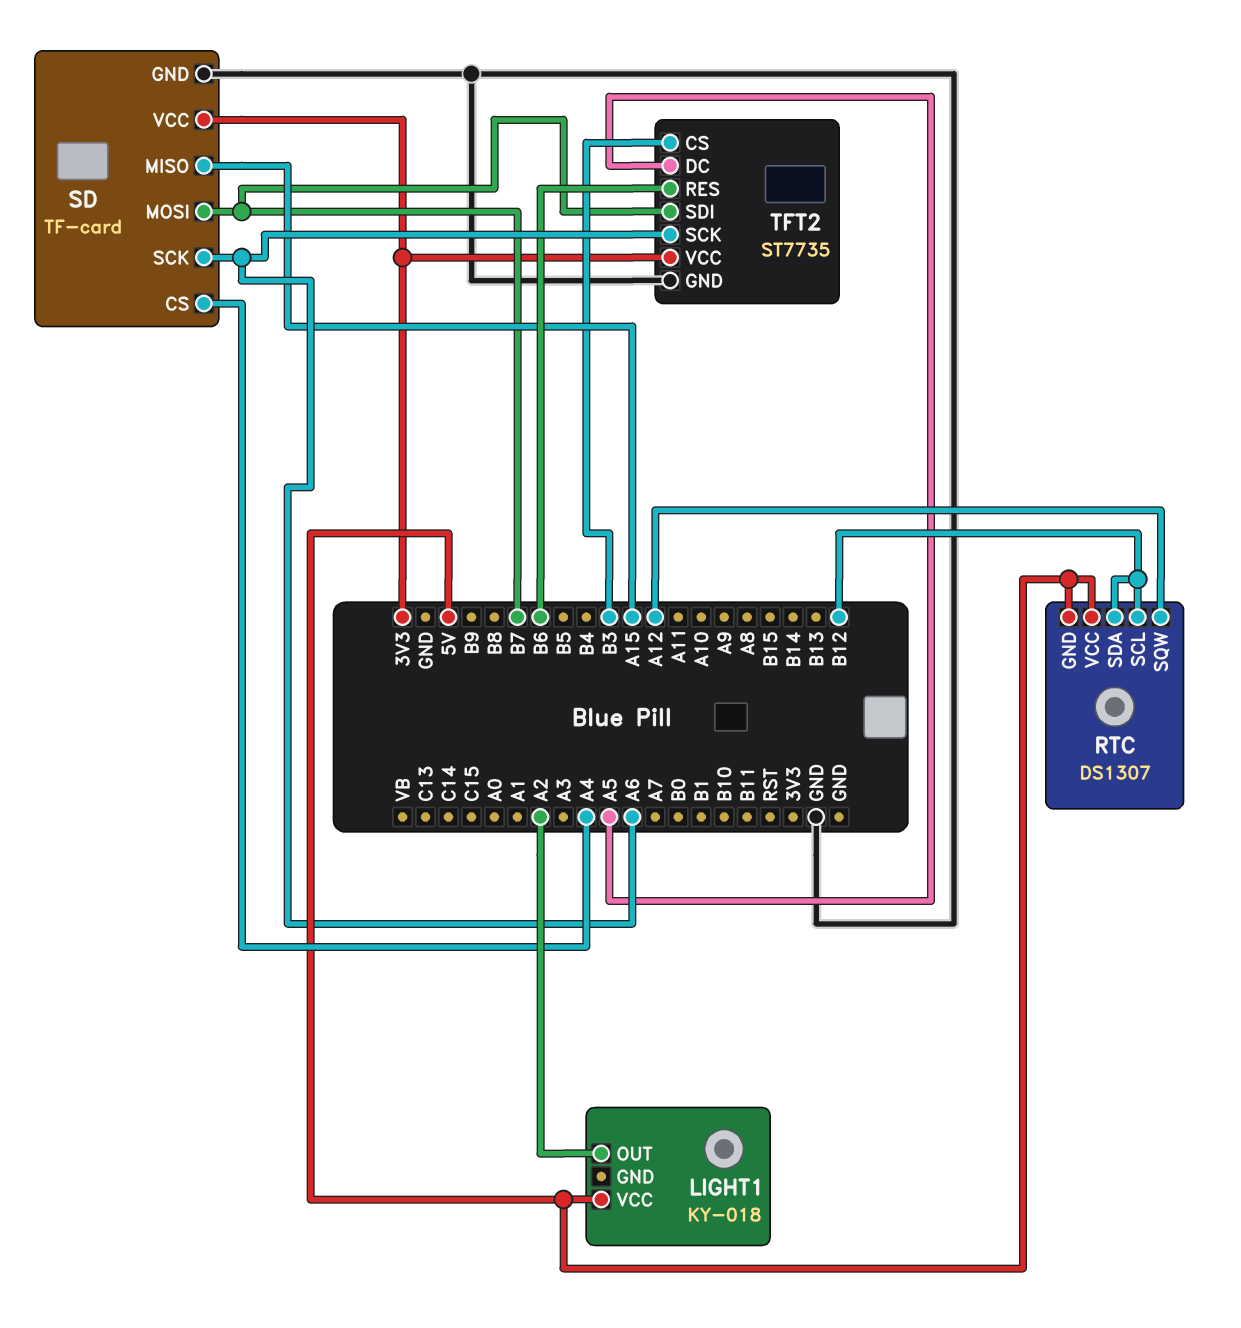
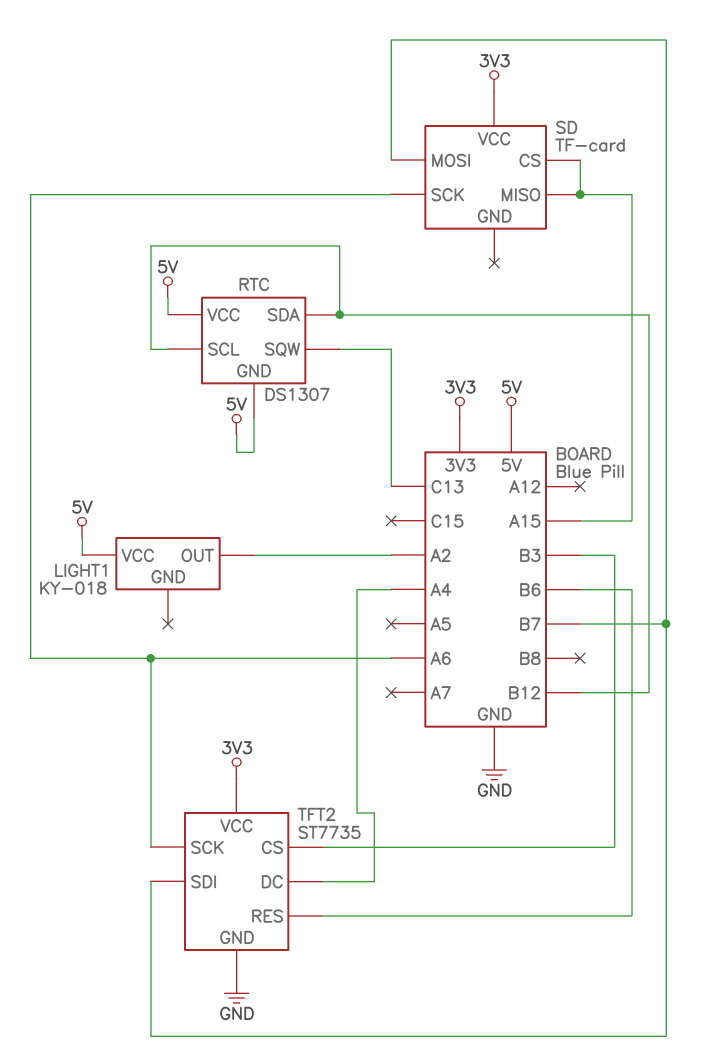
RTC pin SQW: A12 -> C13
SD pin CS: A4 -> A15
SD pin GND: GND -> none
TFT2 pin DC: A5 -> A4

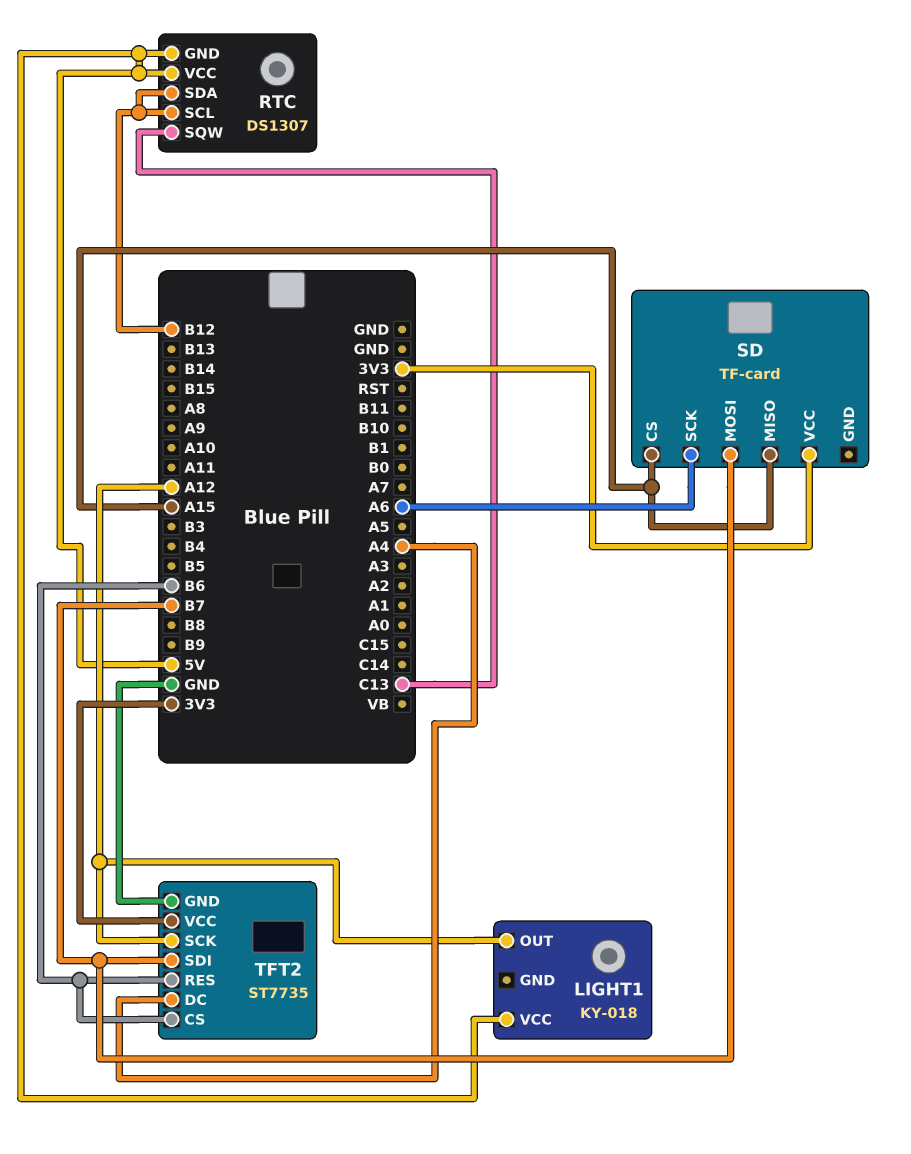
LIGHT1 pin OUT: A2 -> A12
TFT2 pin CS: B3 -> B6
TFT2 pin SCK: A6 -> A12

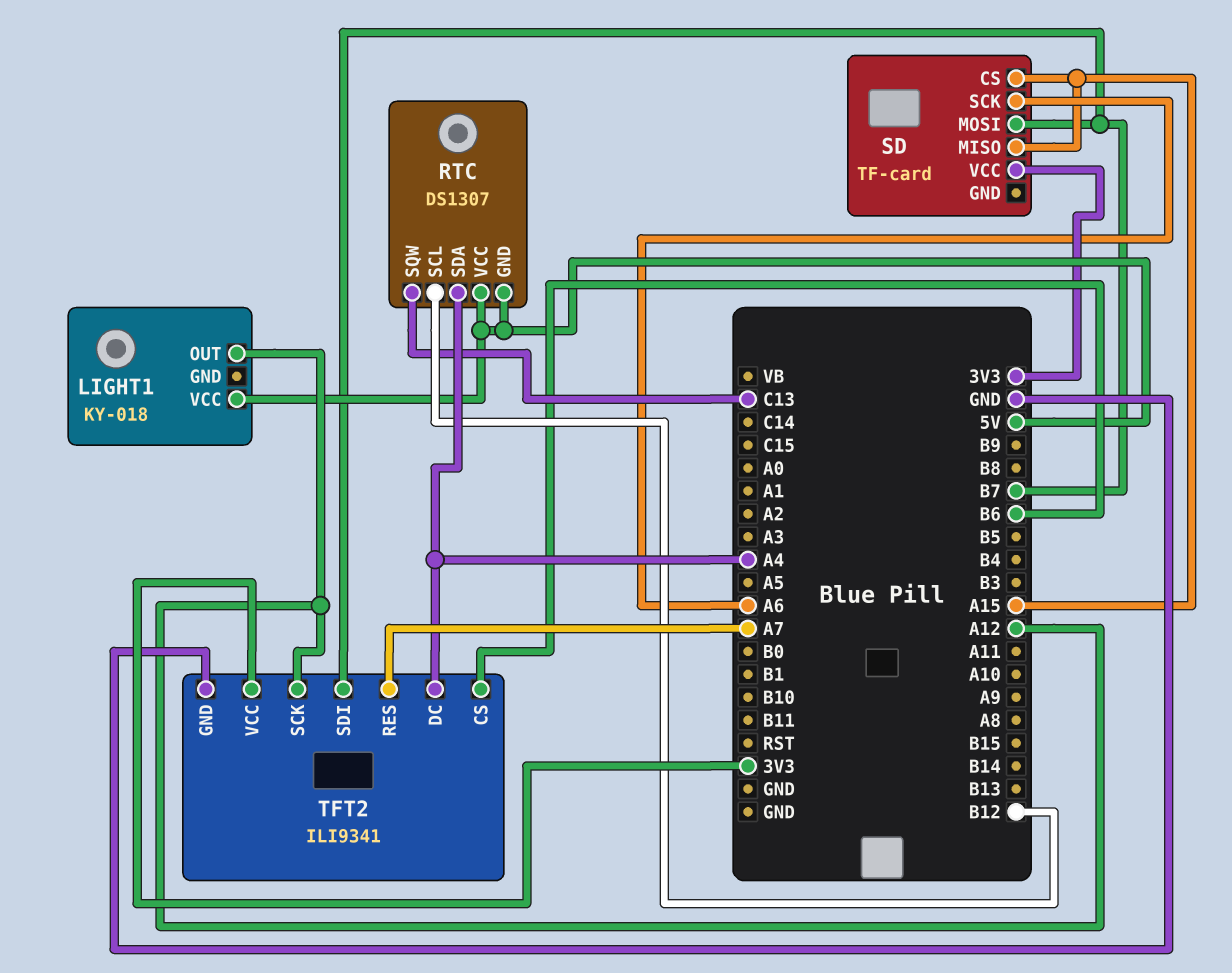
RTC pin SDA: B12 -> A4
TFT2: ST7735 -> ILI9341
TFT2 pin RES: B6 -> A7

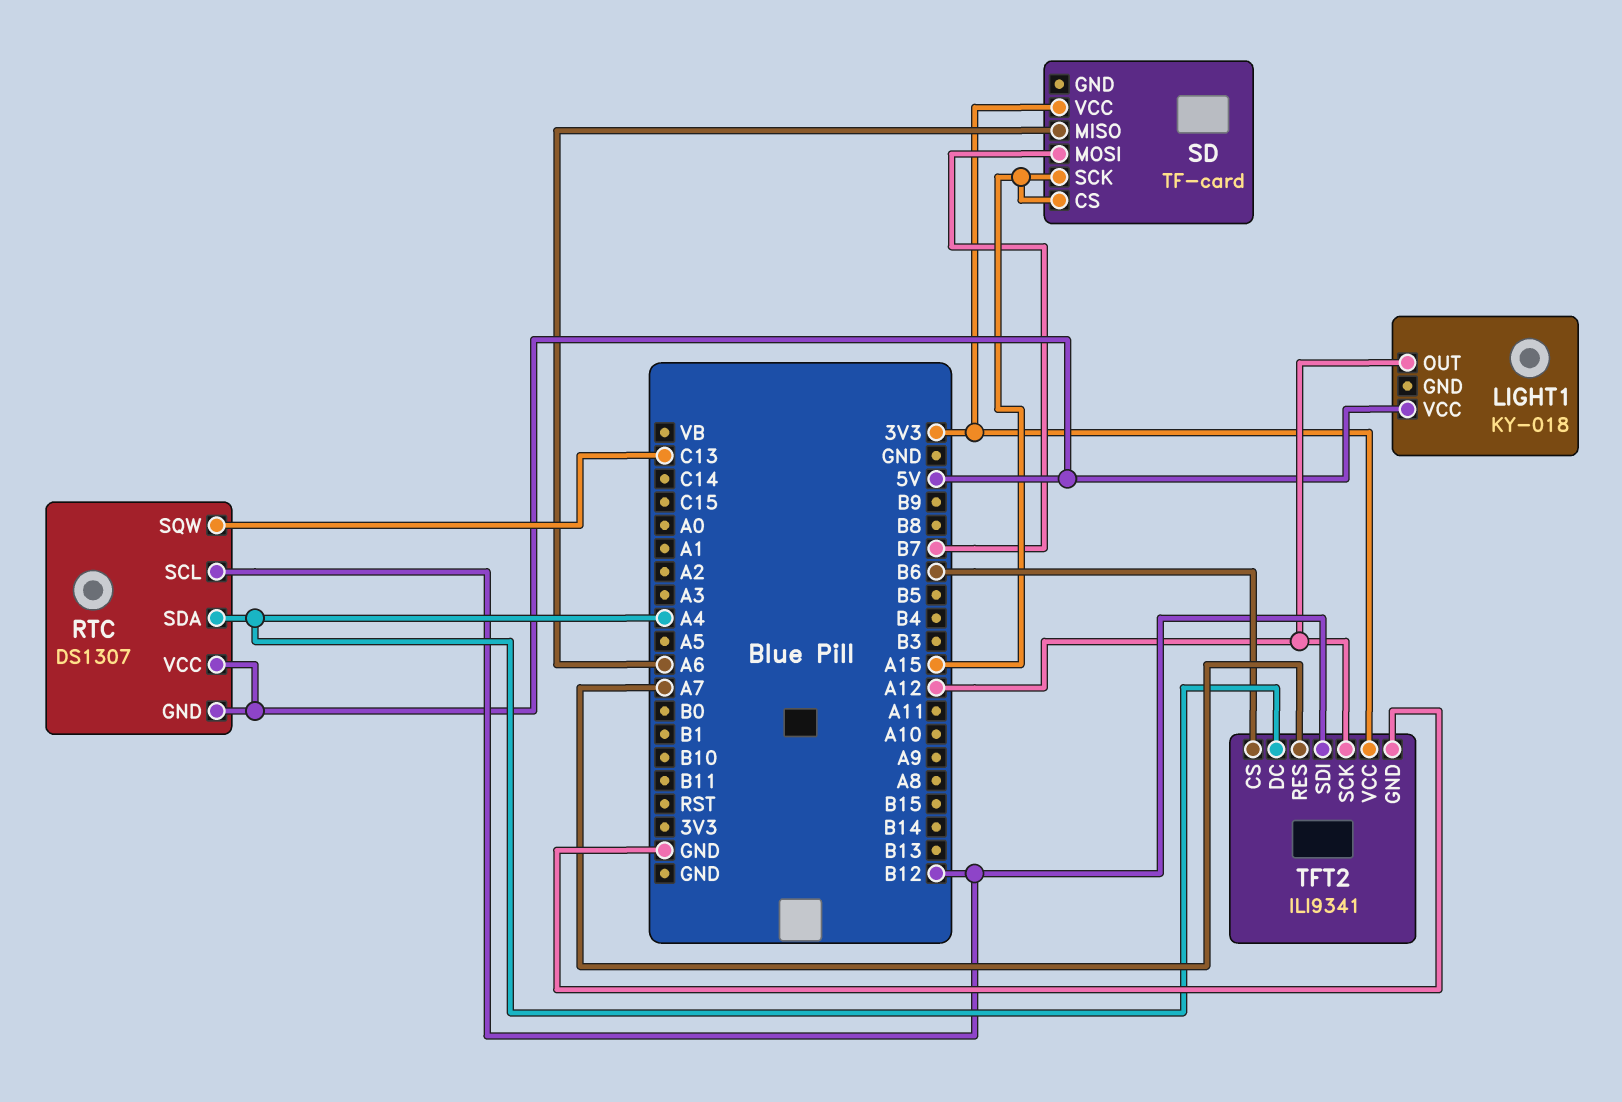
SD pin MISO: A15 -> A6
SD pin SCK: A6 -> A15
TFT2 pin SDI: B7 -> B12

